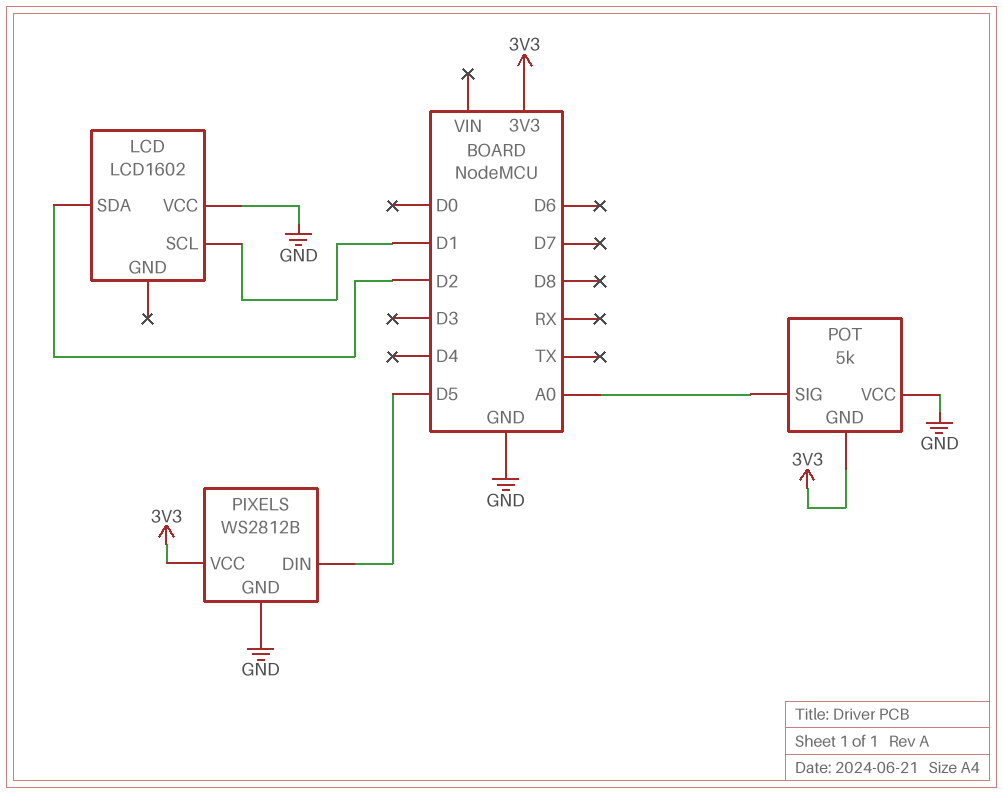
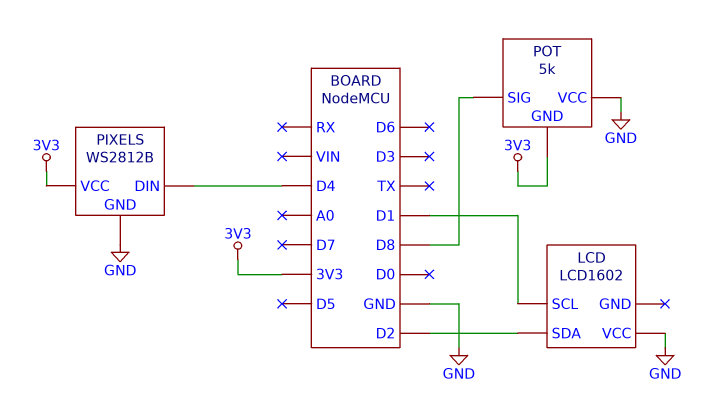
PIXELS pin DIN: D5 -> D4
POT pin SIG: A0 -> D8

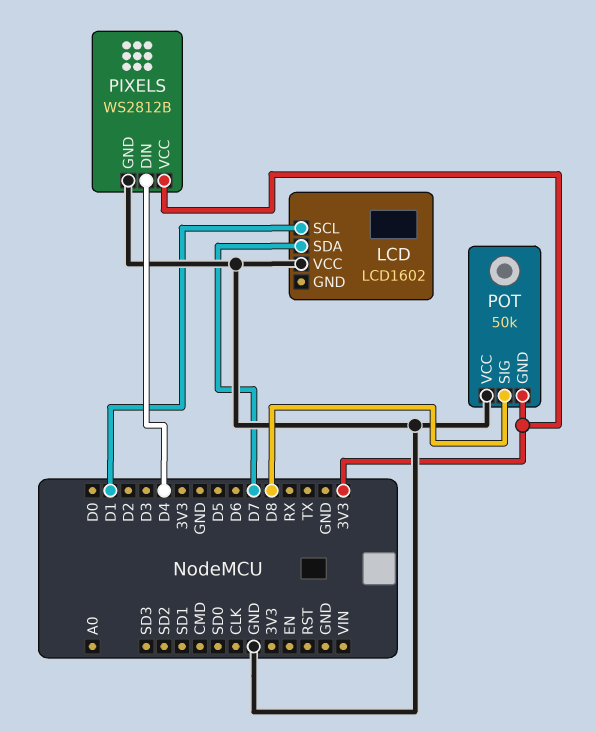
LCD pin SDA: D2 -> D7
POT: 5k -> 50k

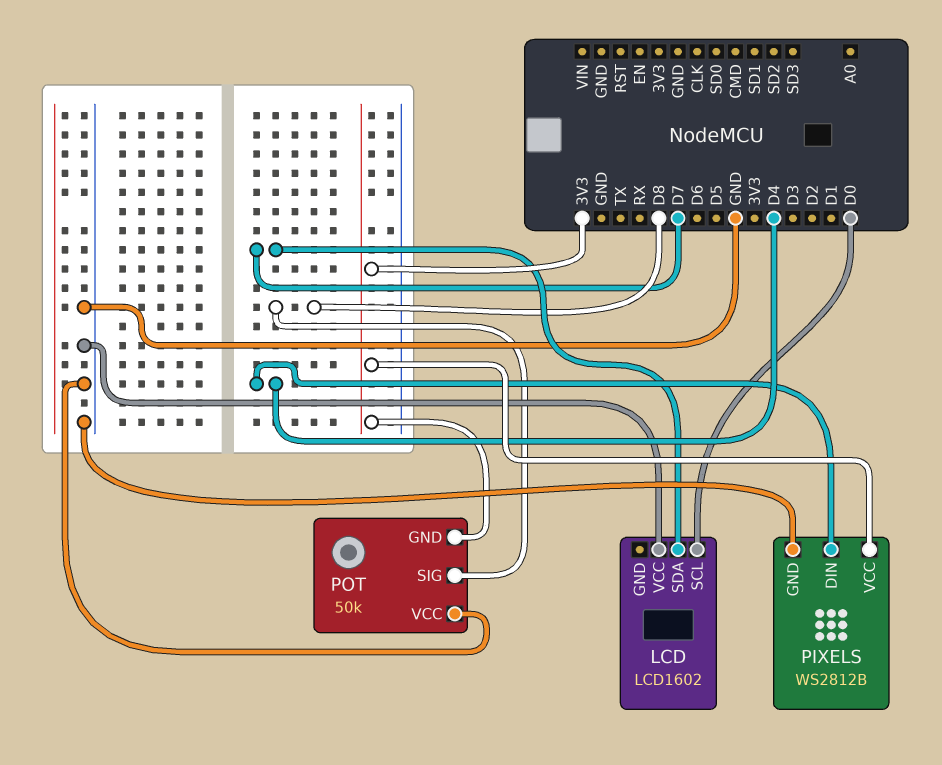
LCD pin SCL: D1 -> D0

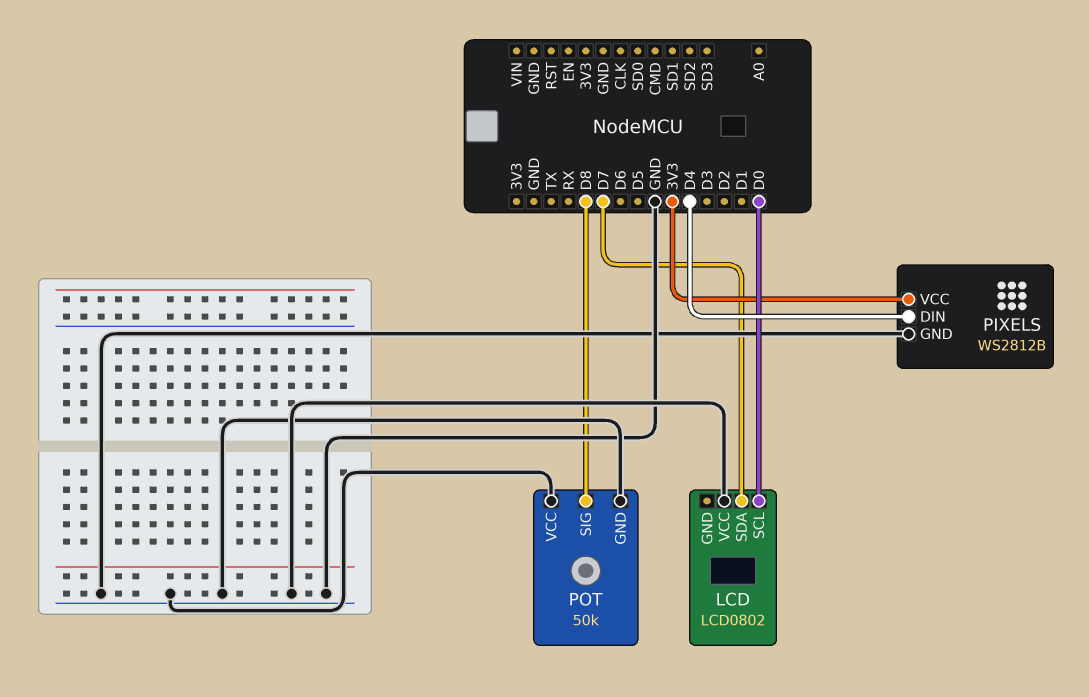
LCD: LCD1602 -> LCD0802
POT pin GND: 3V3 -> GND

